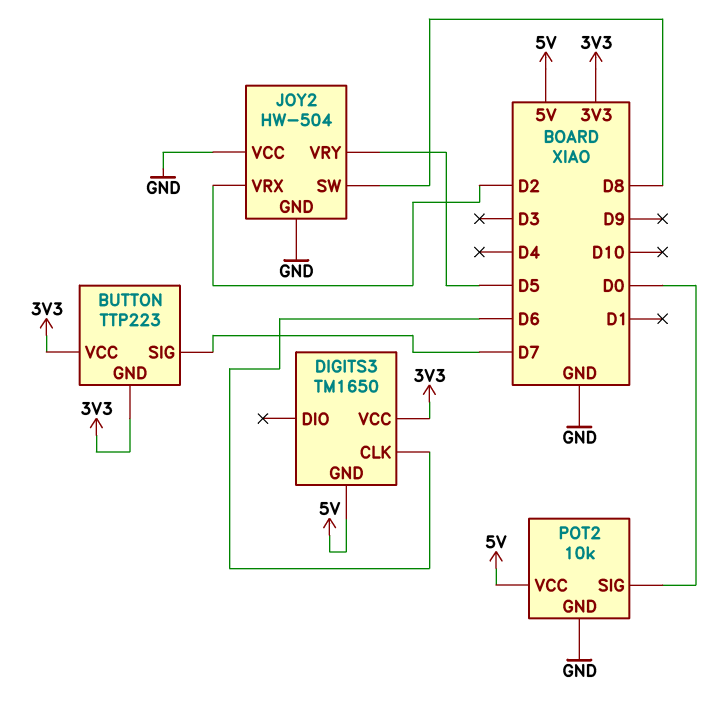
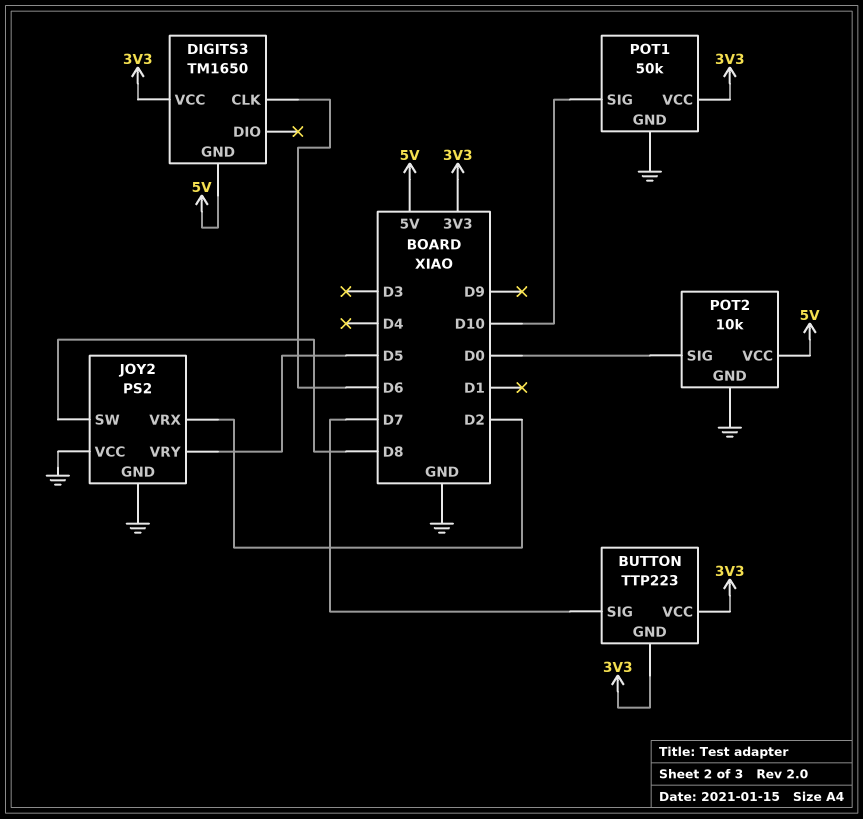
JOY2: HW-504 -> PS2
POT1: none -> 50k
POT1 pin GND: none -> GND
POT1 pin SIG: none -> D10
POT1 pin VCC: none -> 3V3

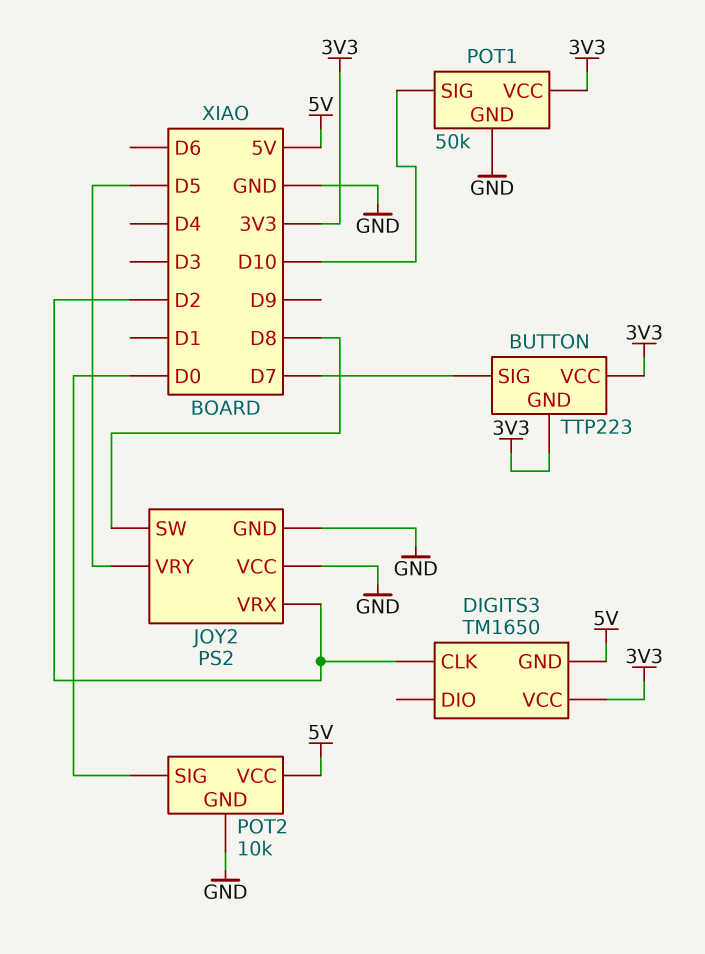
DIGITS3 pin CLK: D6 -> D2

